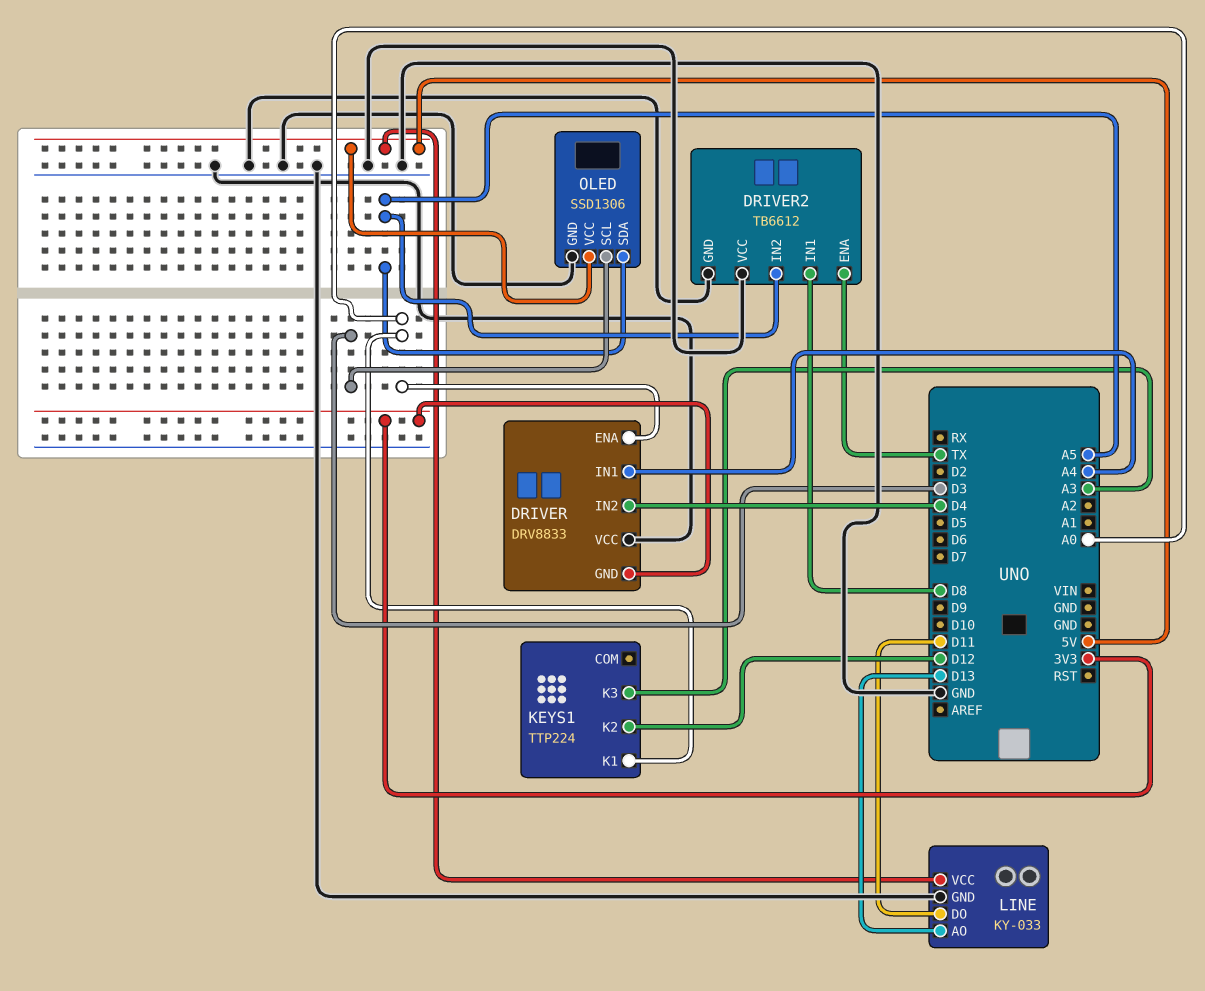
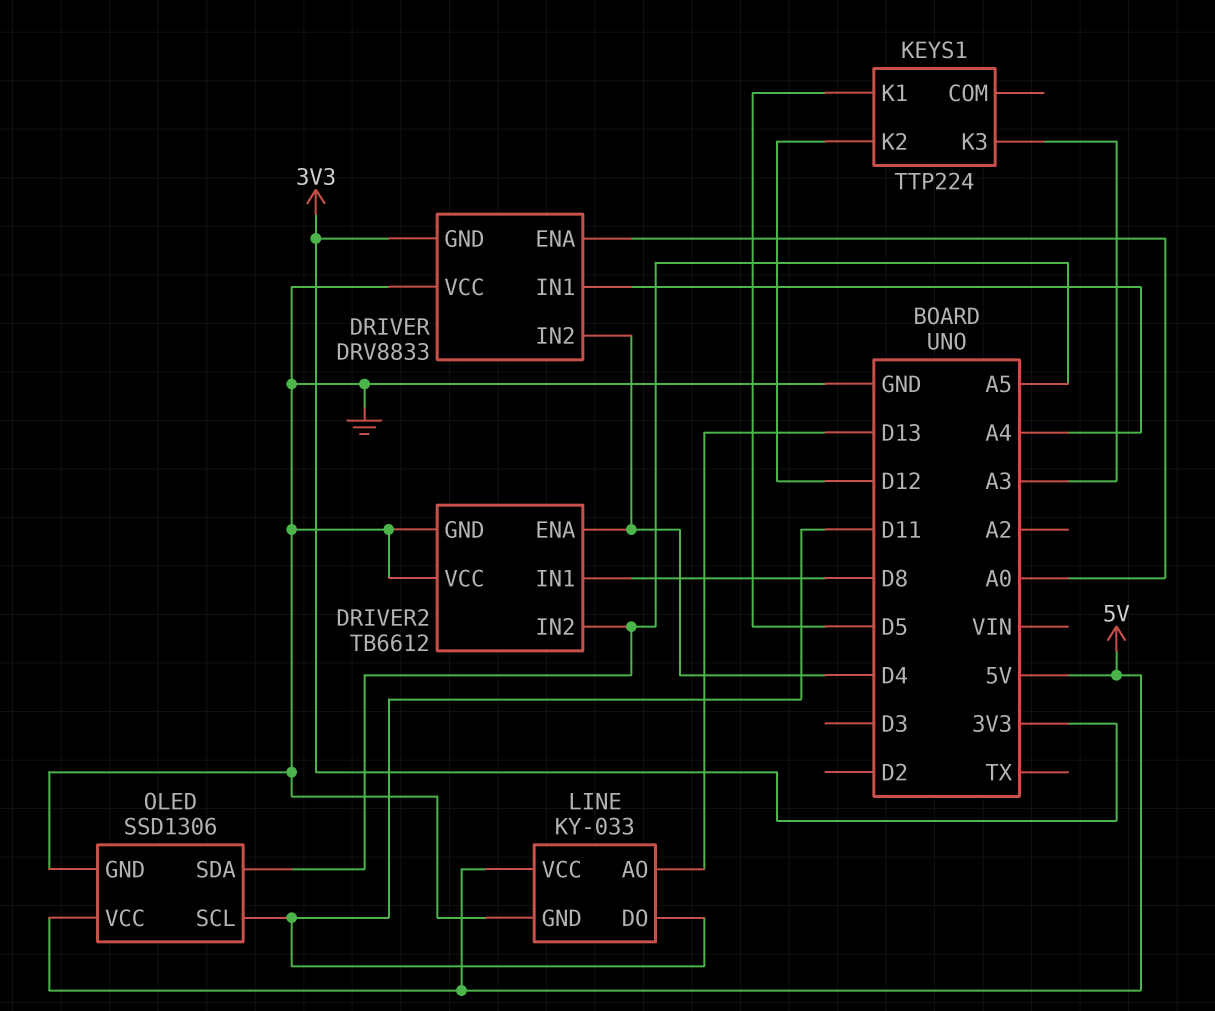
DRIVER2 pin ENA: TX -> D4
KEYS1 pin K1: A0 -> D5
OLED pin SCL: D3 -> D11

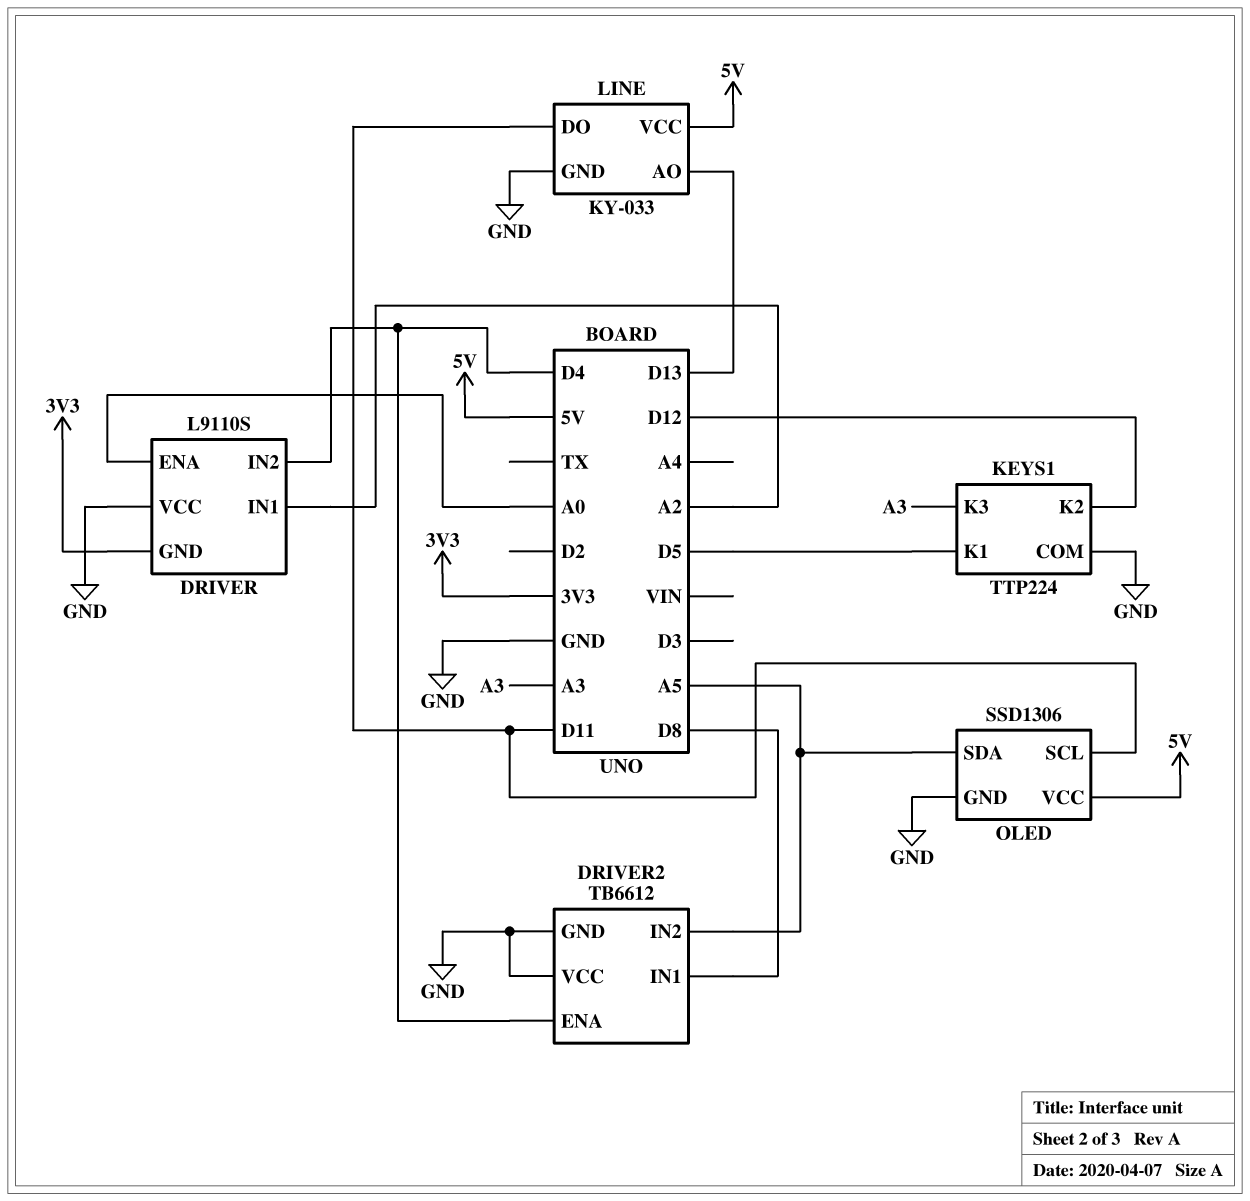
DRIVER: DRV8833 -> L9110S
DRIVER pin IN1: A4 -> A2
KEYS1 pin COM: none -> GND

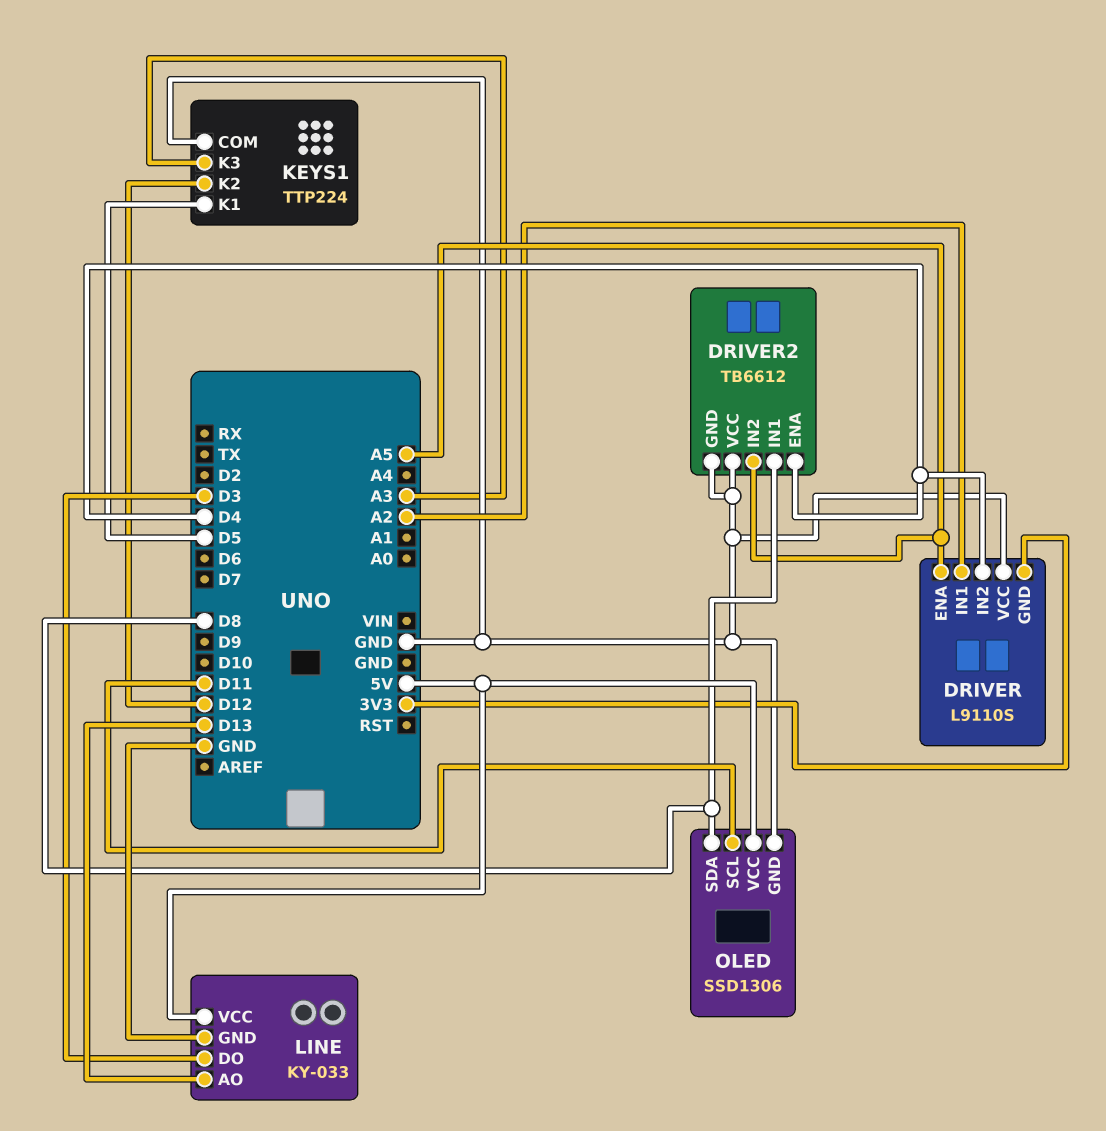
DRIVER pin ENA: A0 -> A5
LINE pin DO: D11 -> D3
OLED pin SDA: A5 -> D8

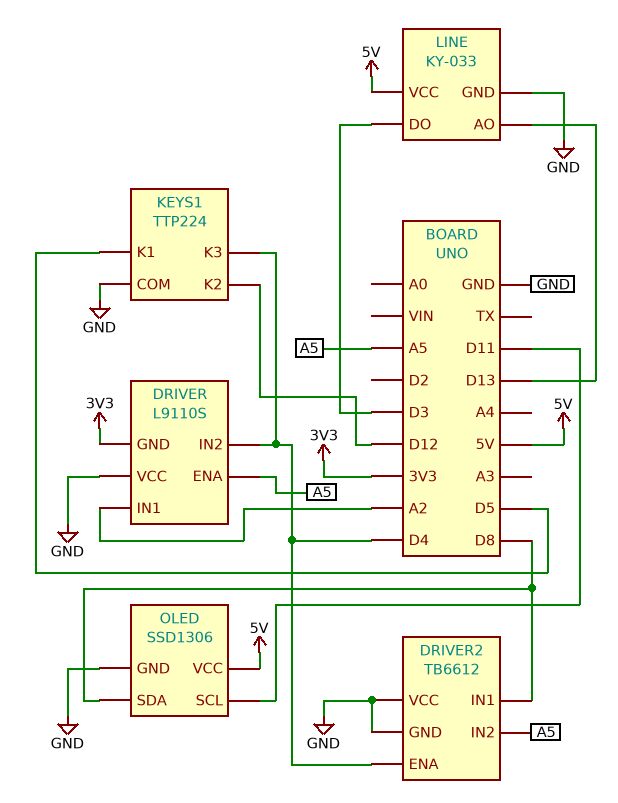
KEYS1 pin K3: A3 -> D4

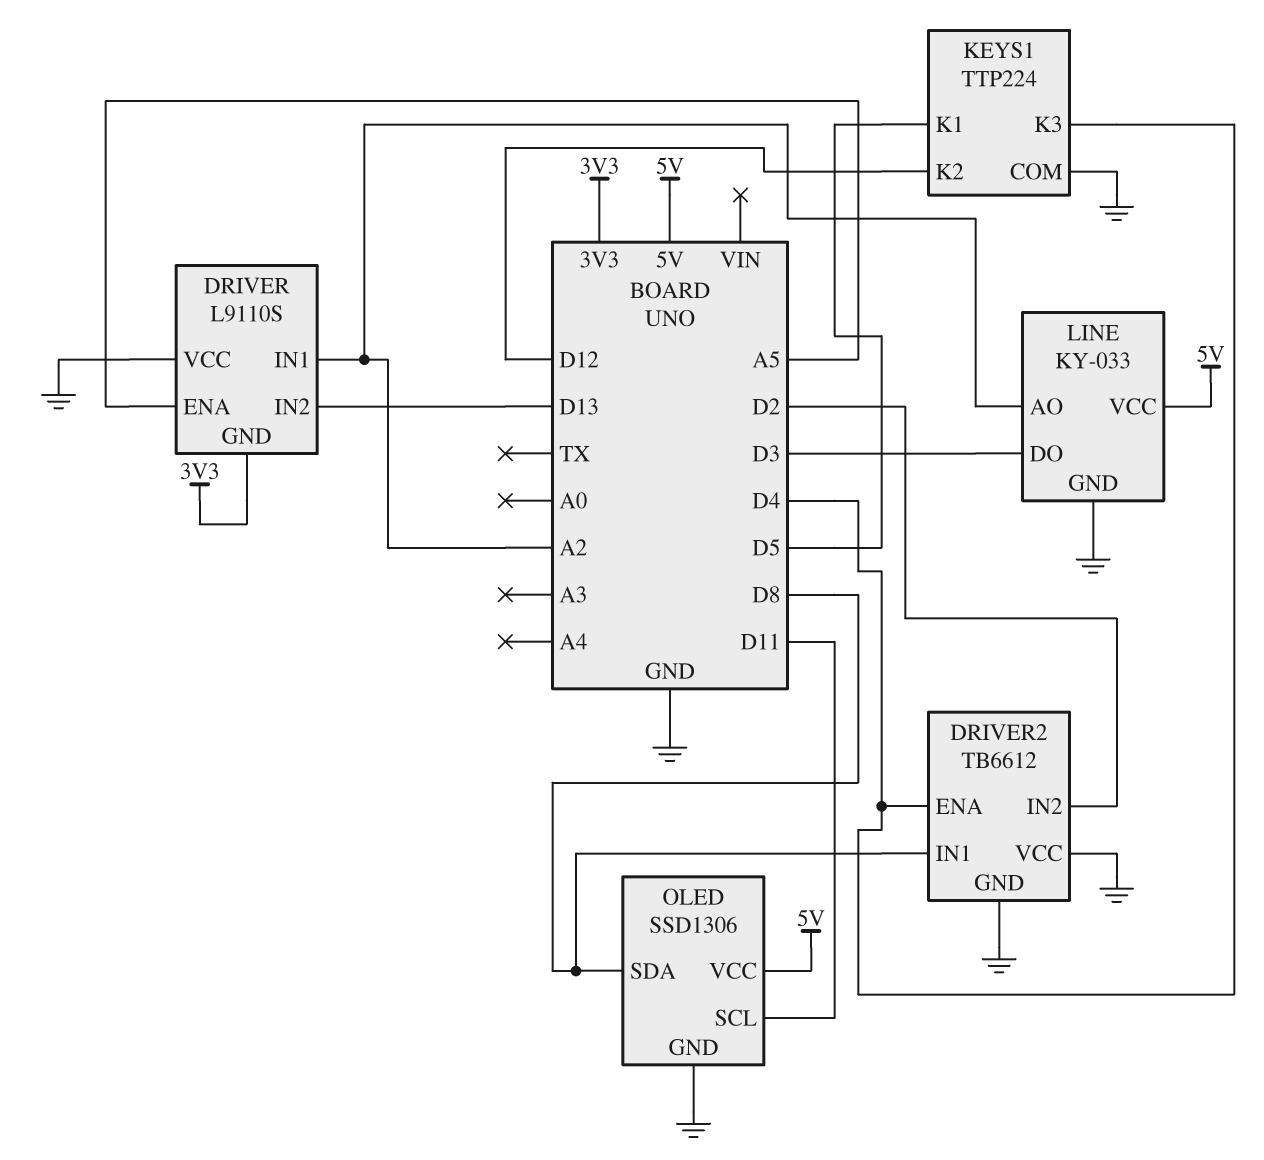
DRIVER pin IN2: D4 -> D13
DRIVER2 pin IN2: A5 -> D2
LINE pin AO: D13 -> A2

